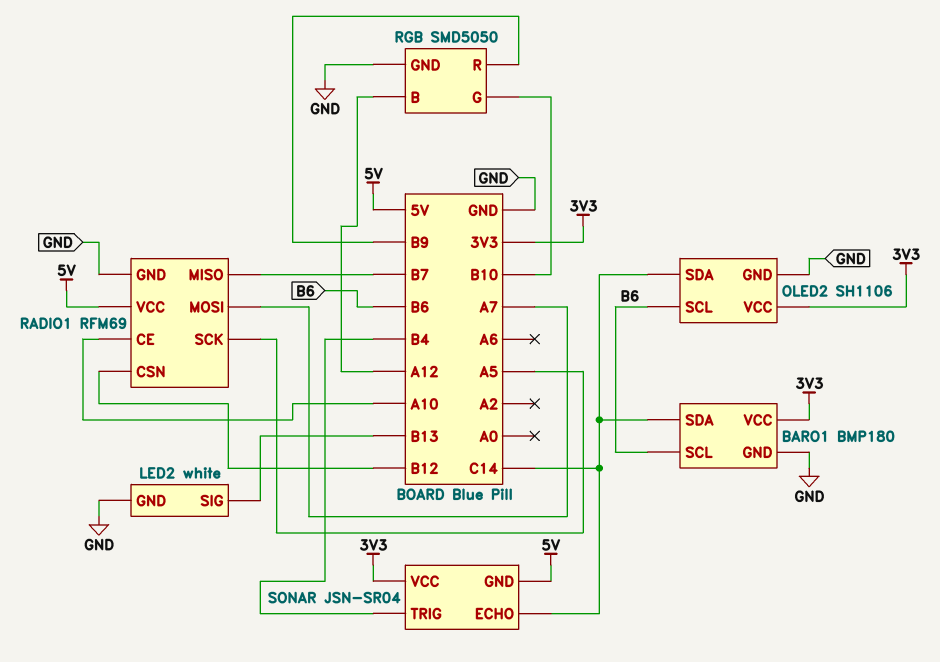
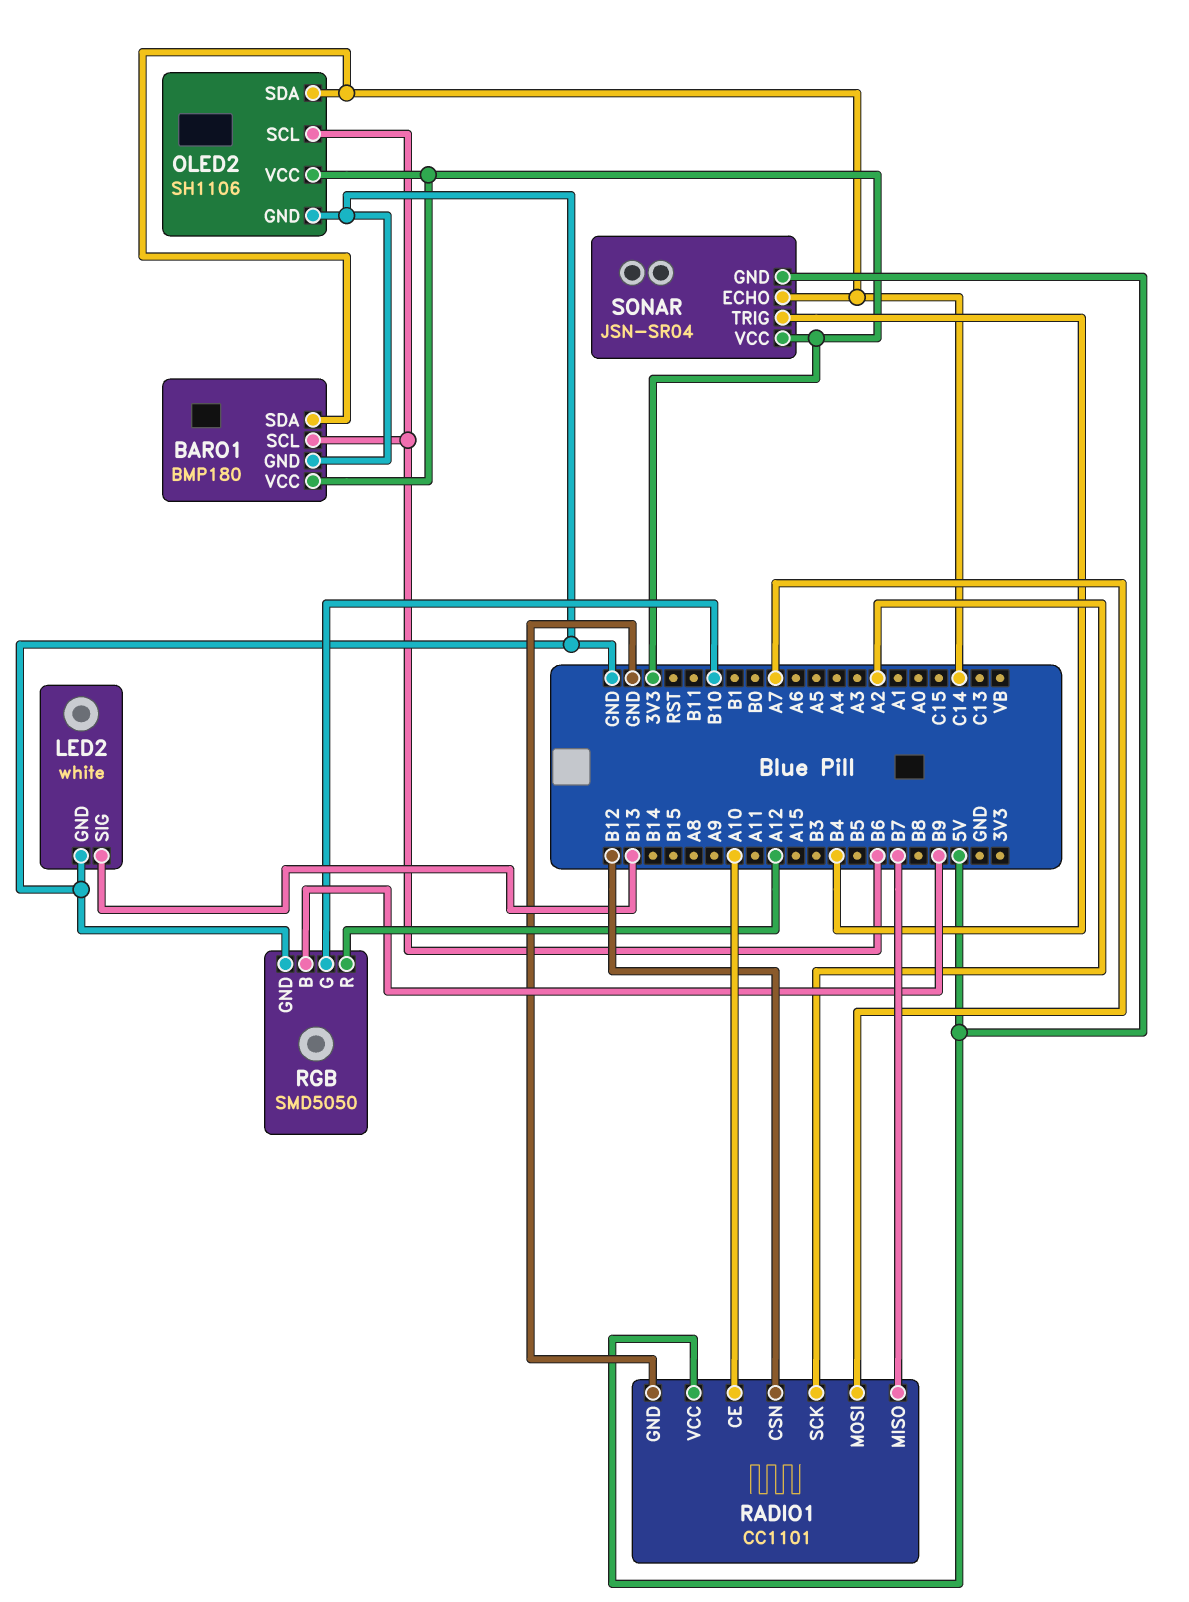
RADIO1: RFM69 -> CC1101
RADIO1 pin SCK: A5 -> A2
RGB pin B: A12 -> B9
RGB pin R: B9 -> A12

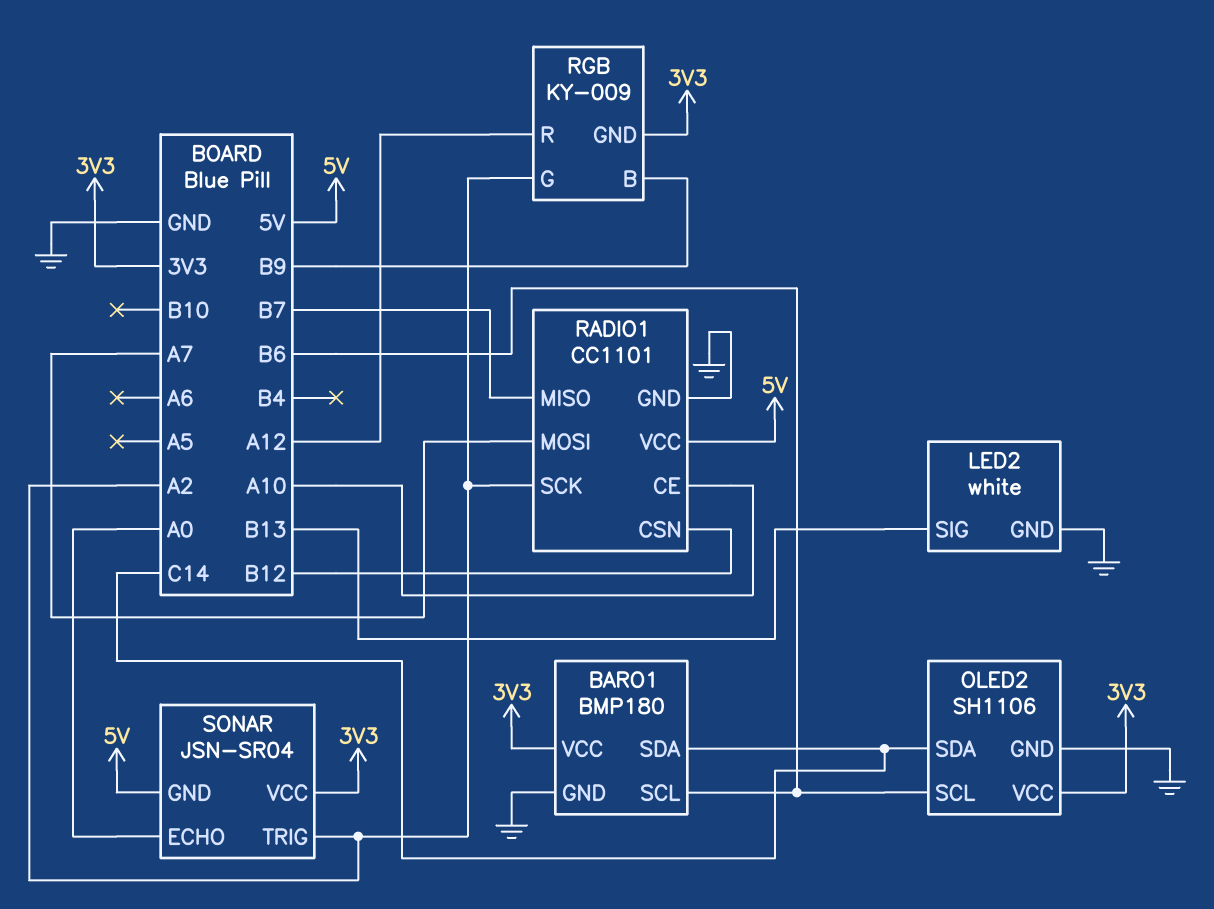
RGB: SMD5050 -> KY-009
RGB pin G: B10 -> A2
RGB pin GND: GND -> 3V3
SONAR pin ECHO: C14 -> A0
SONAR pin TRIG: B4 -> A2

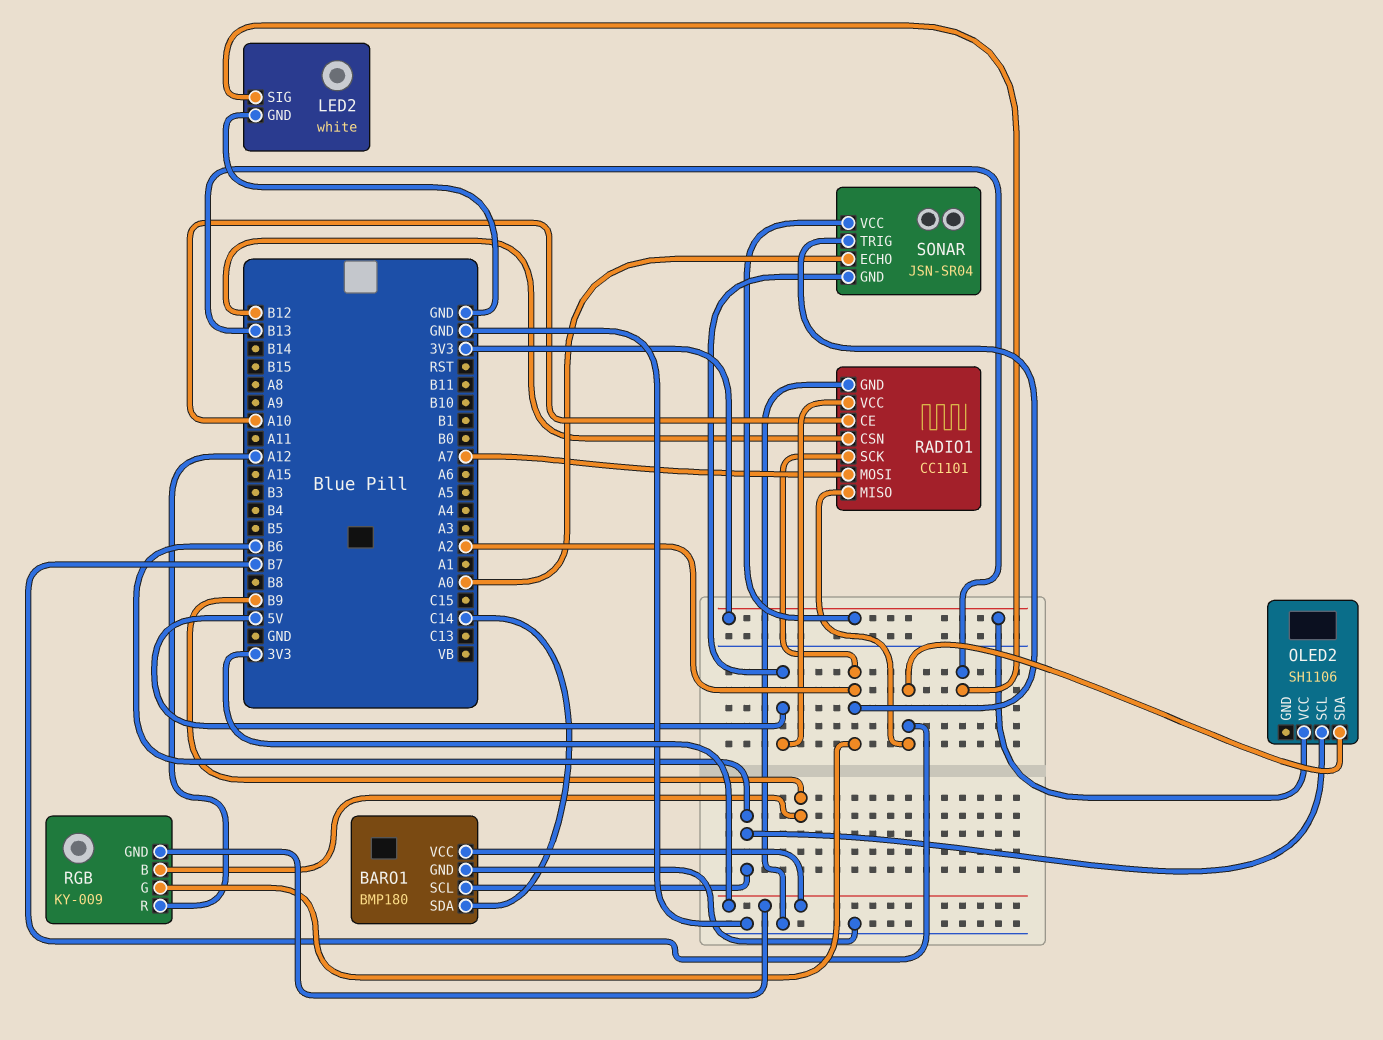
OLED2 pin GND: GND -> none
OLED2 pin SDA: C14 -> B7

